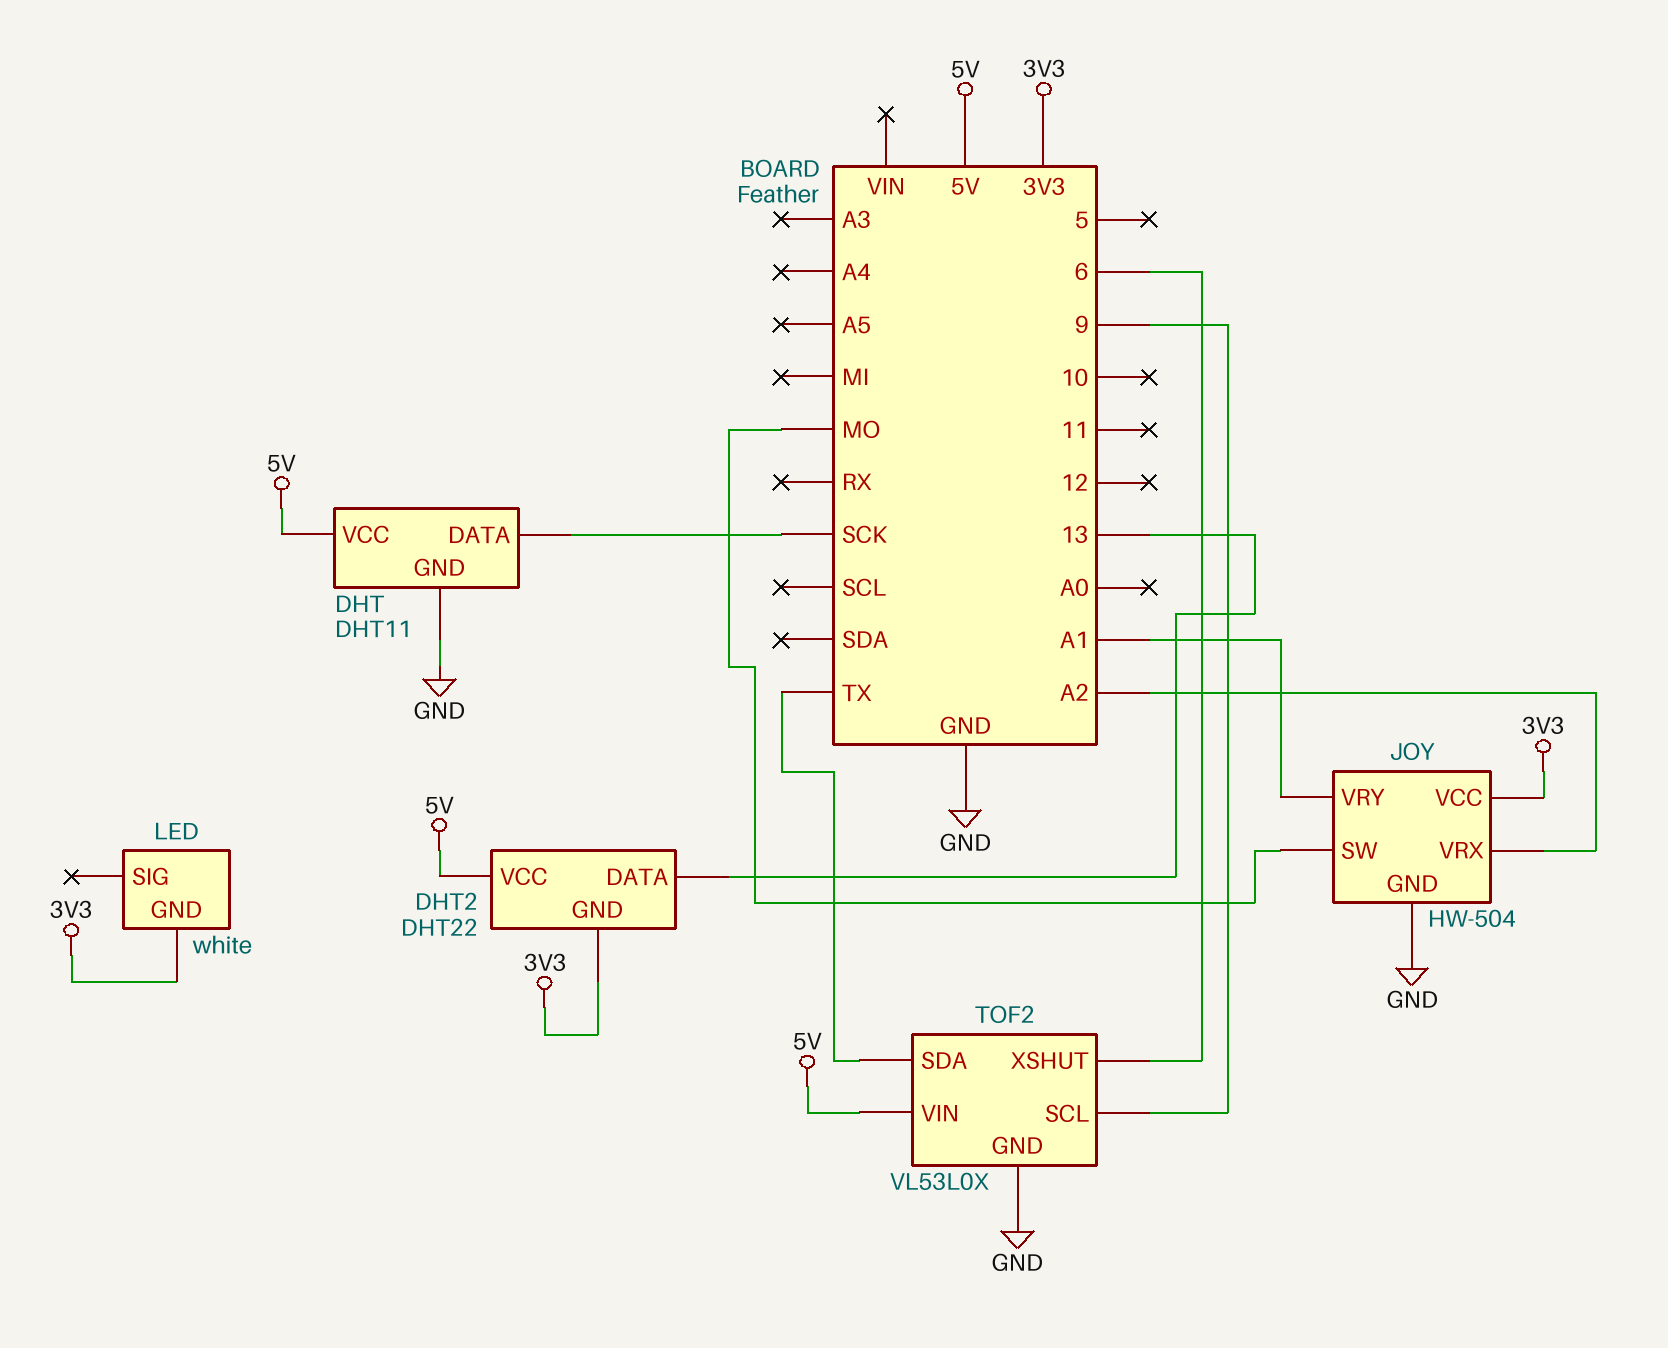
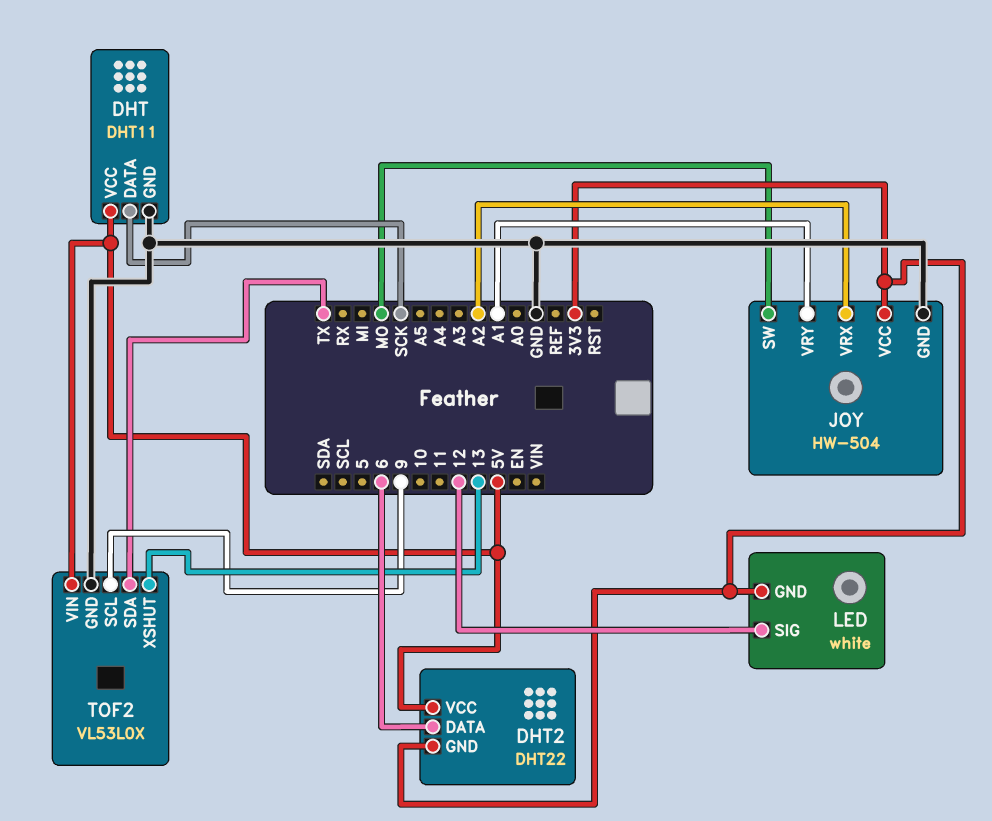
DHT2 pin DATA: 13 -> 6
LED pin SIG: none -> 12
TOF2 pin XSHUT: 6 -> 13

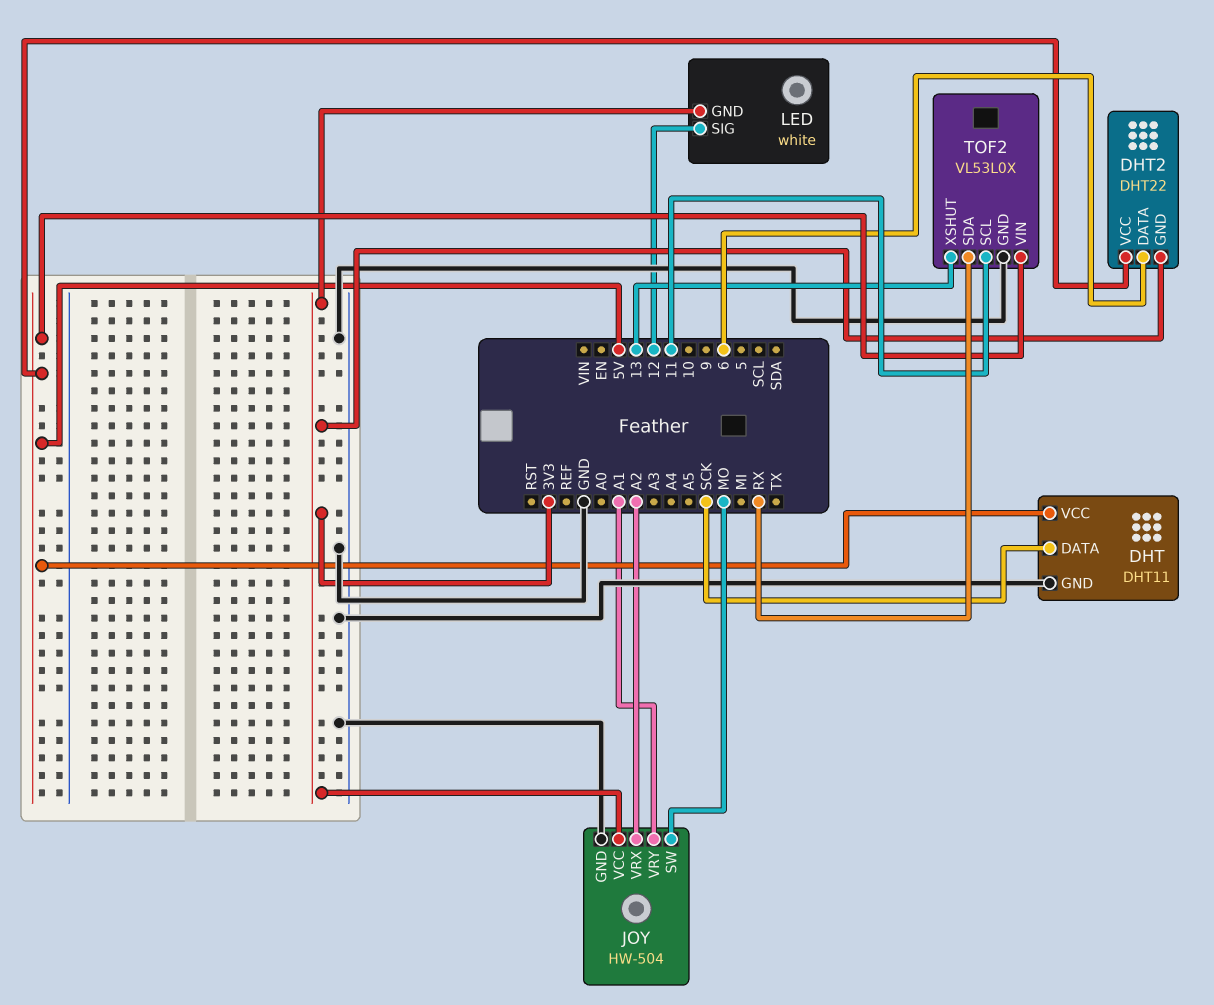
TOF2 pin SCL: 9 -> 11
TOF2 pin SDA: TX -> RX

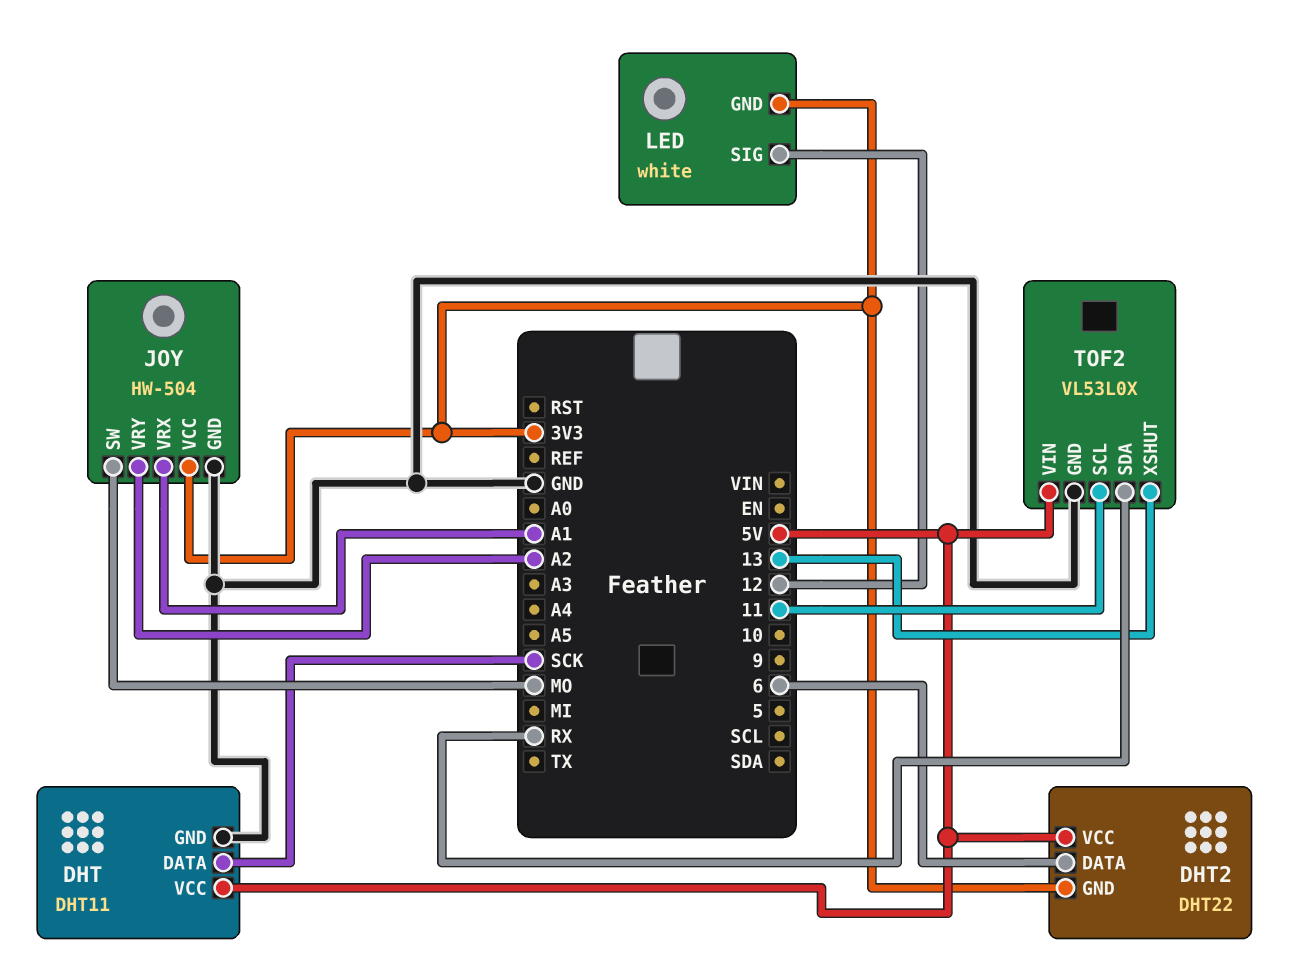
JOY pin VRX: A2 -> A1
JOY pin VRY: A1 -> A2

